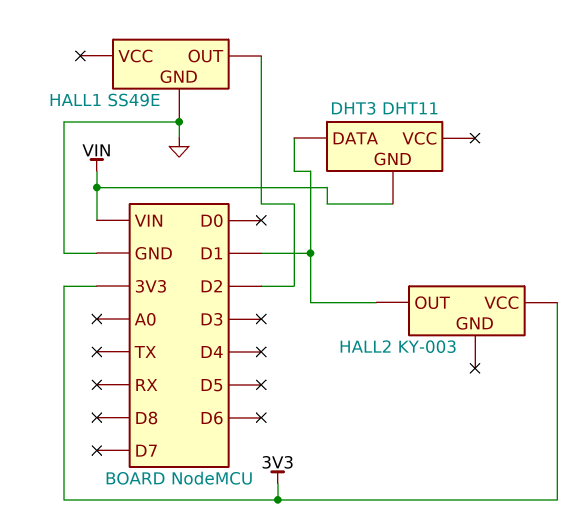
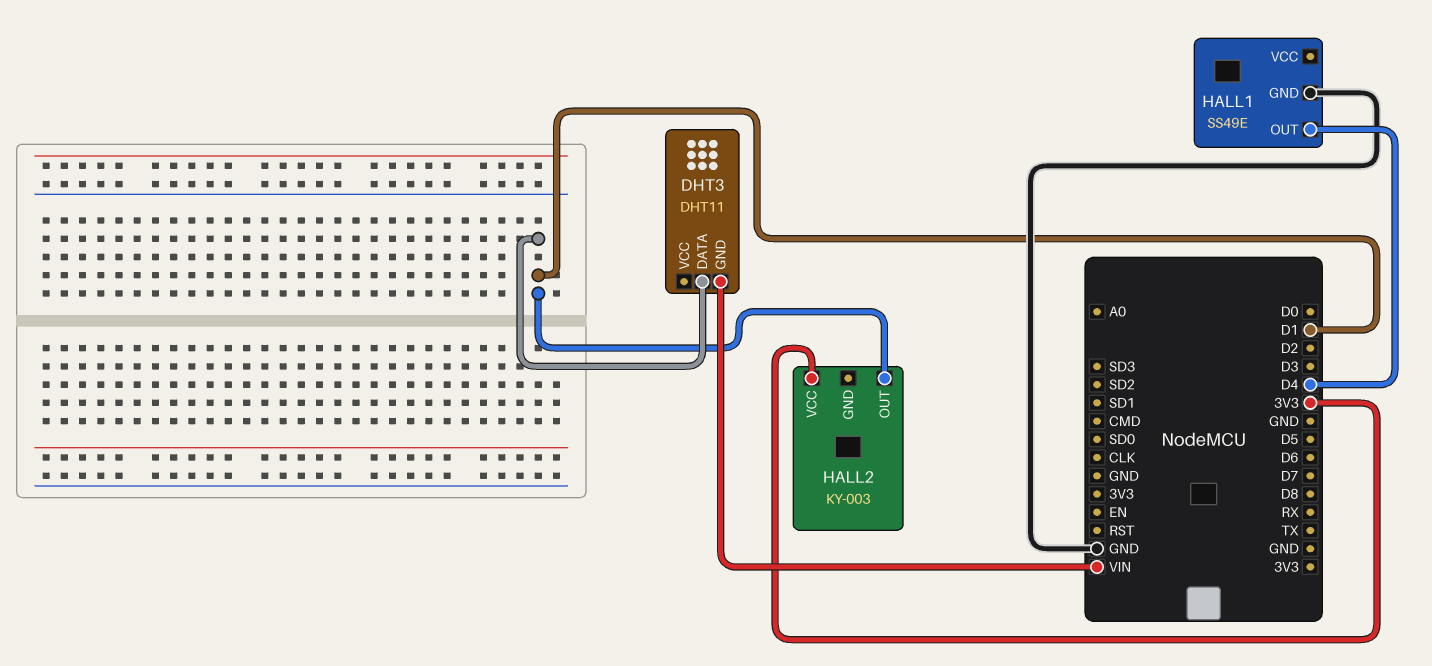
HALL1 pin OUT: D2 -> D4

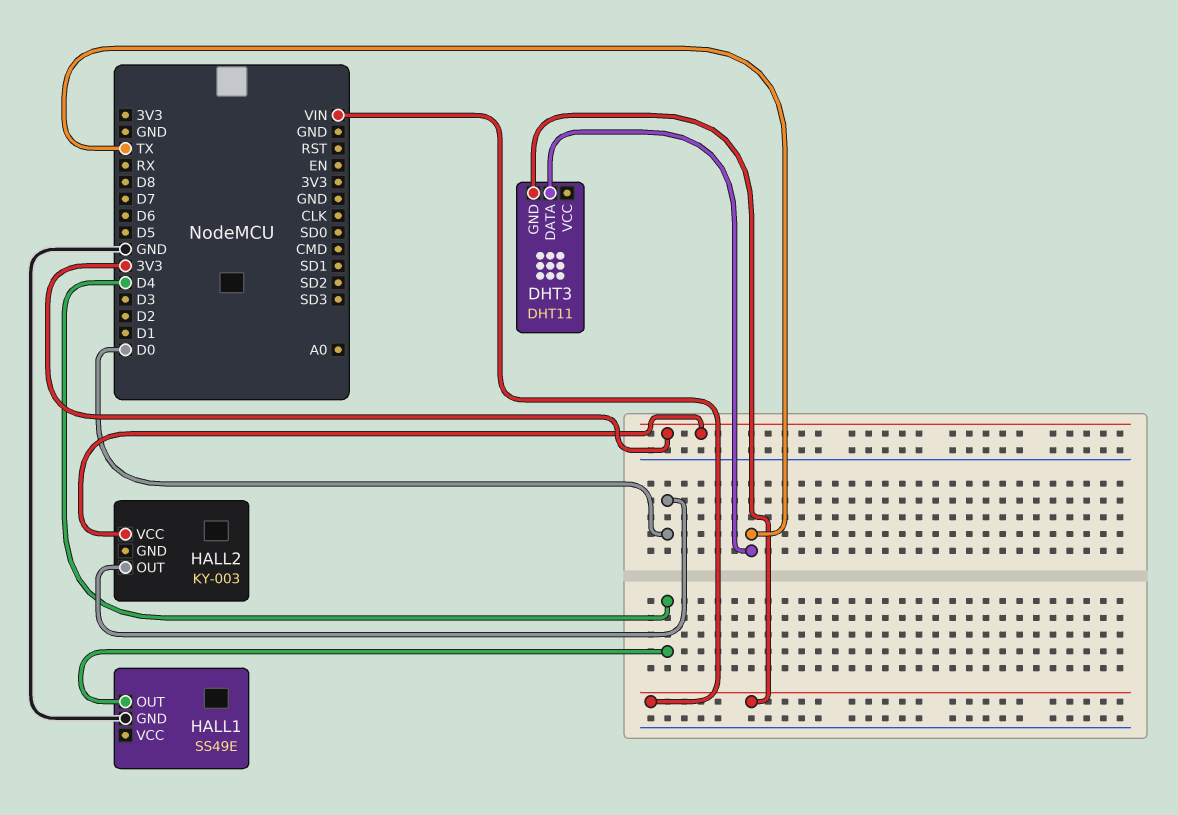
DHT3 pin DATA: D1 -> TX
HALL2 pin OUT: D1 -> D0

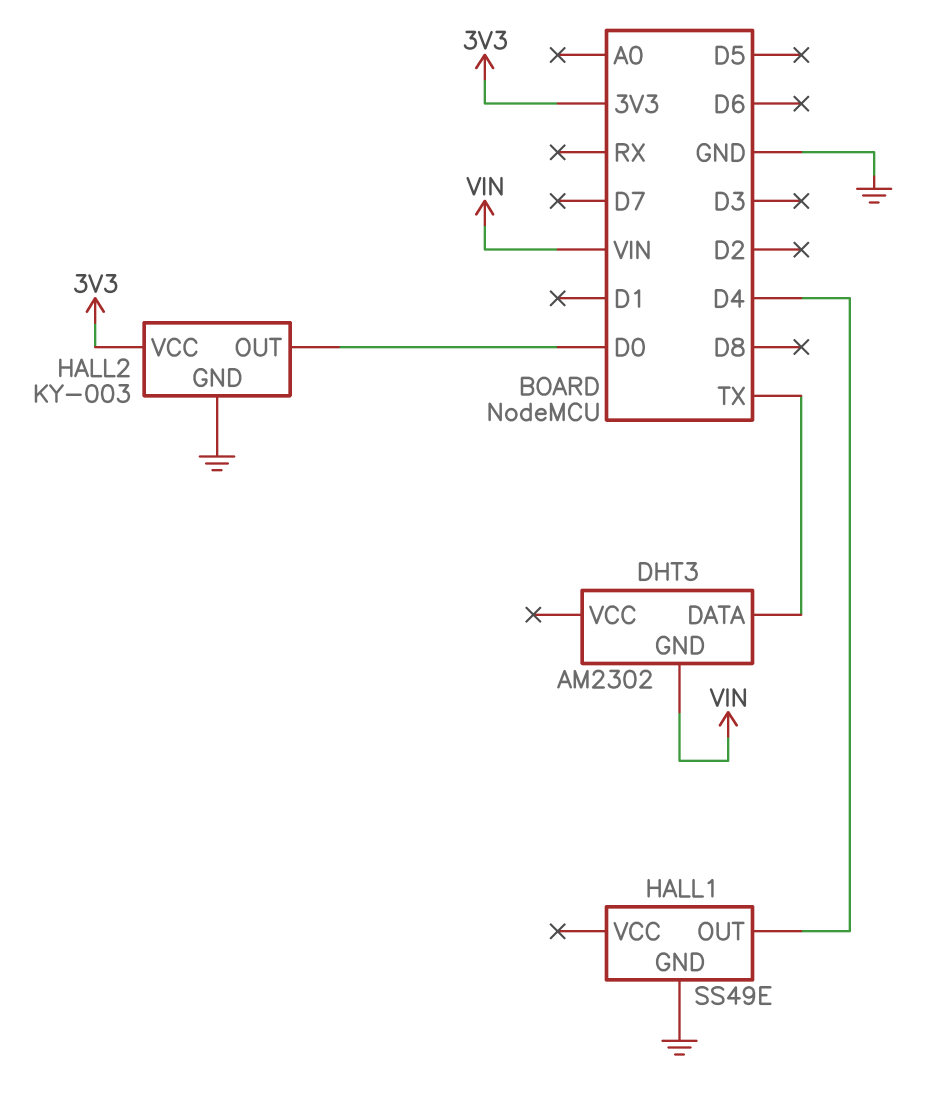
DHT3: DHT11 -> AM2302
HALL2 pin GND: none -> GND

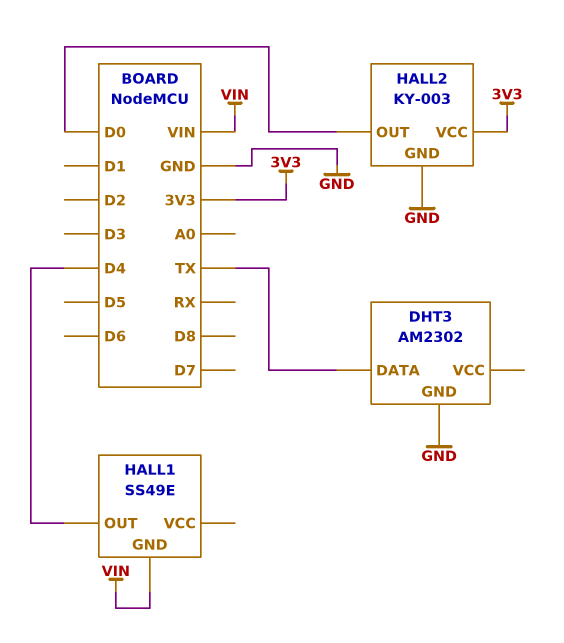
DHT3 pin GND: VIN -> GND
HALL1 pin GND: GND -> VIN

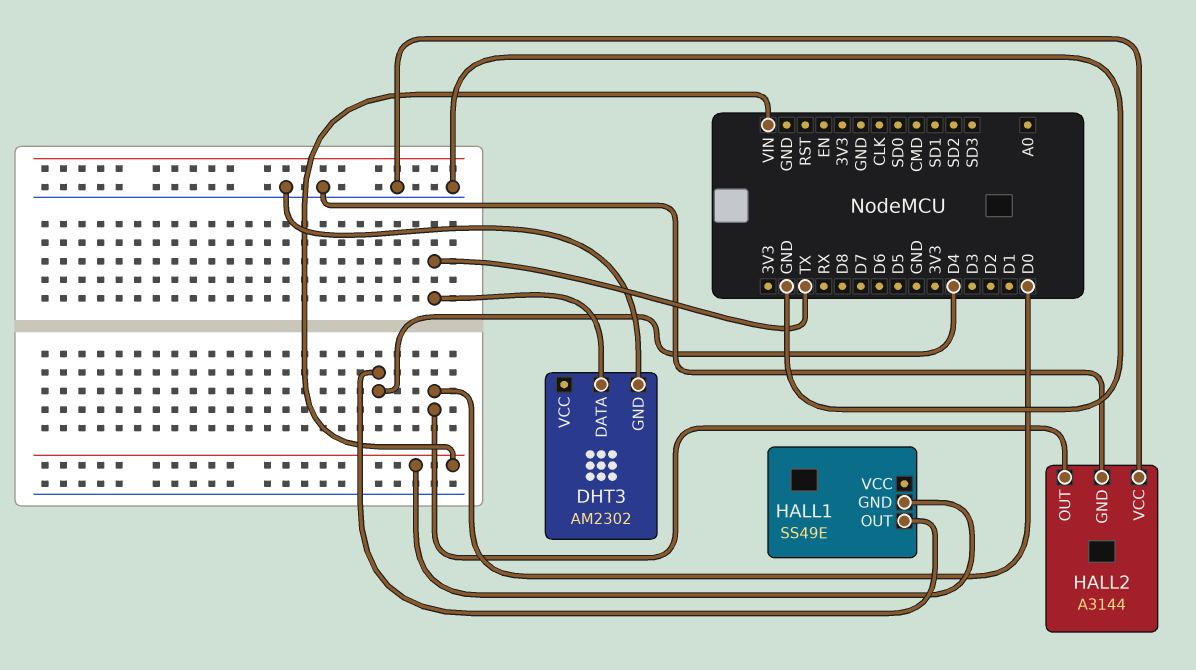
HALL2: KY-003 -> A3144
HALL2 pin VCC: 3V3 -> GND

